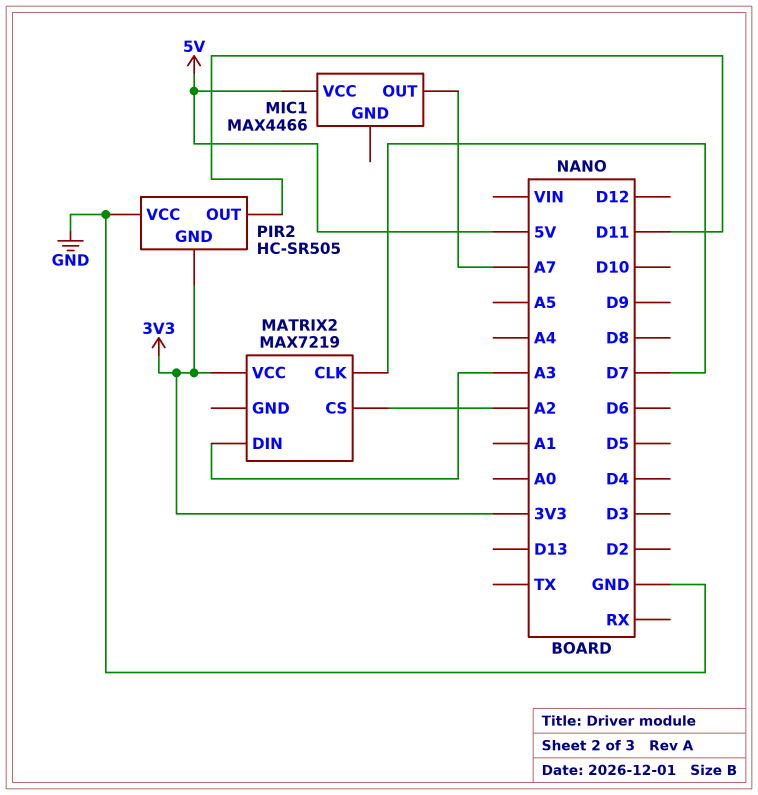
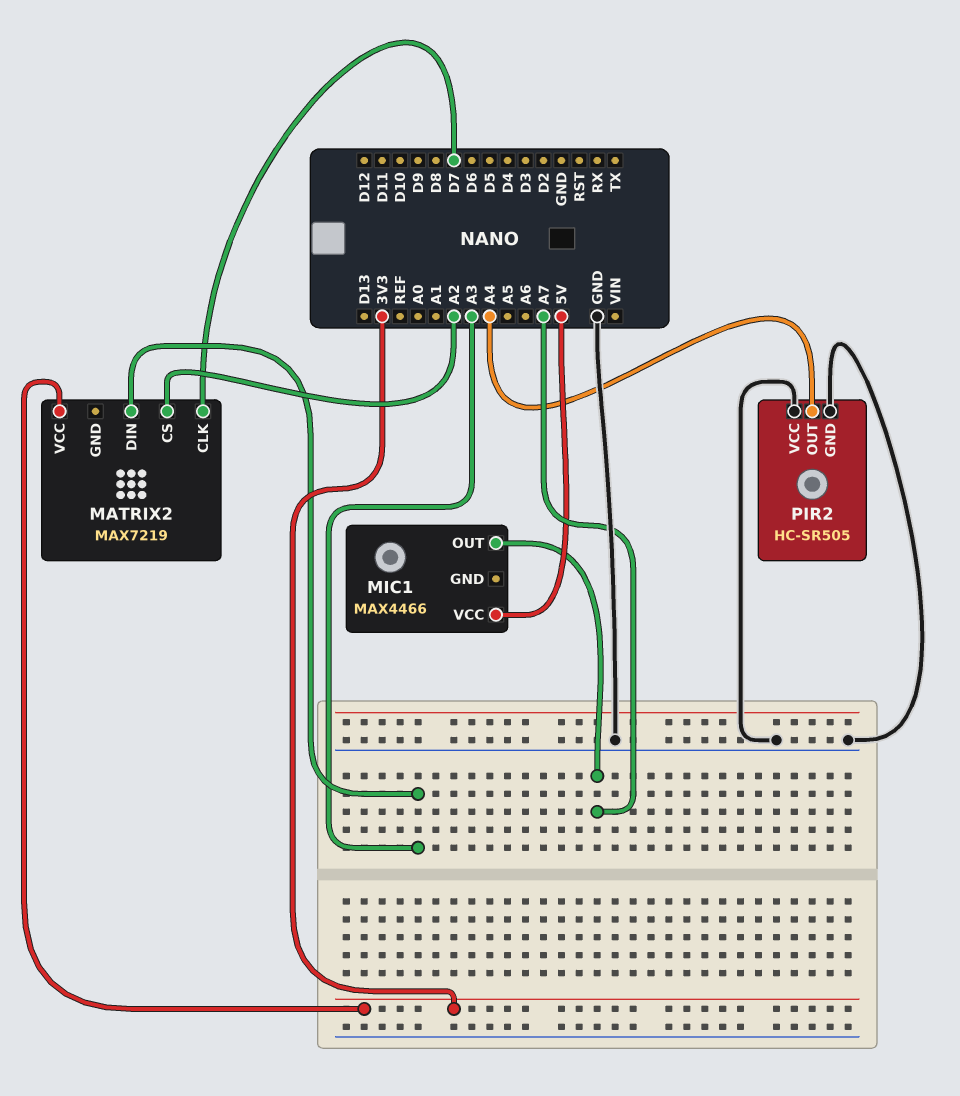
PIR2 pin GND: 3V3 -> GND
PIR2 pin OUT: D11 -> A4

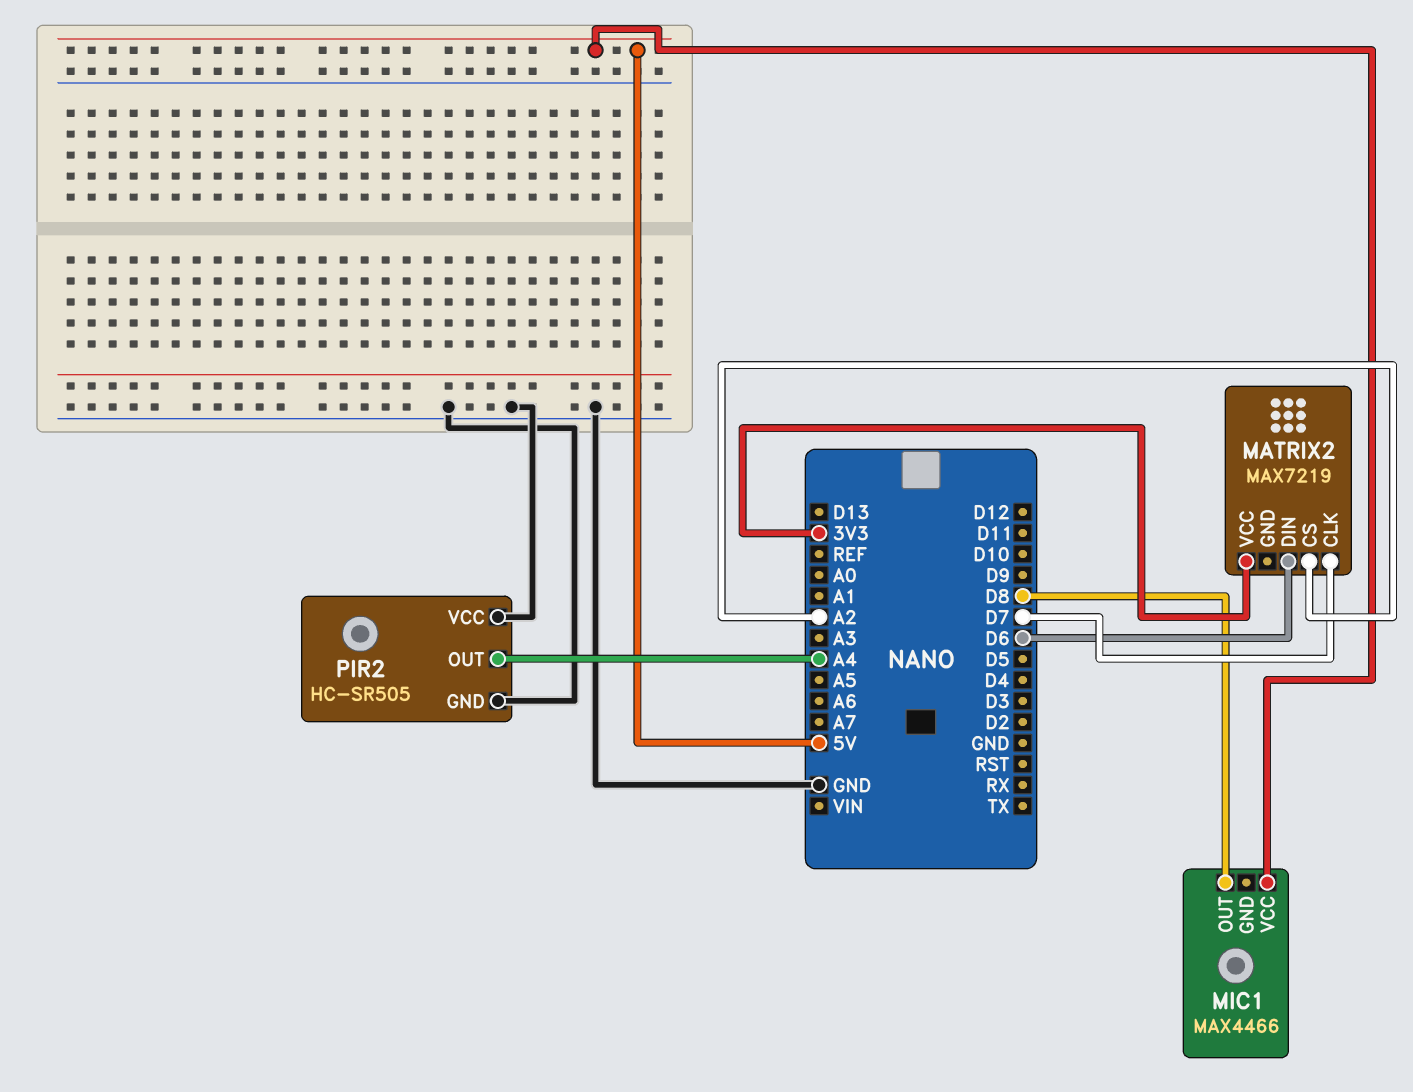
MATRIX2 pin DIN: A3 -> D6
MIC1 pin OUT: A7 -> D8

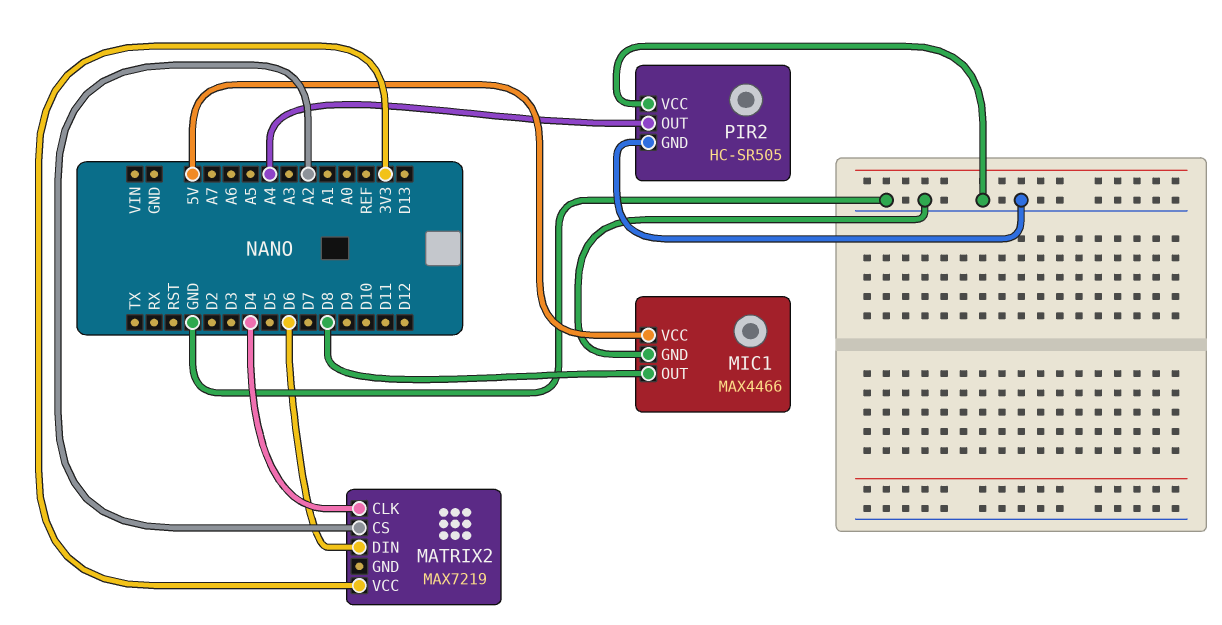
MATRIX2 pin CLK: D7 -> D4
MIC1 pin GND: none -> GND

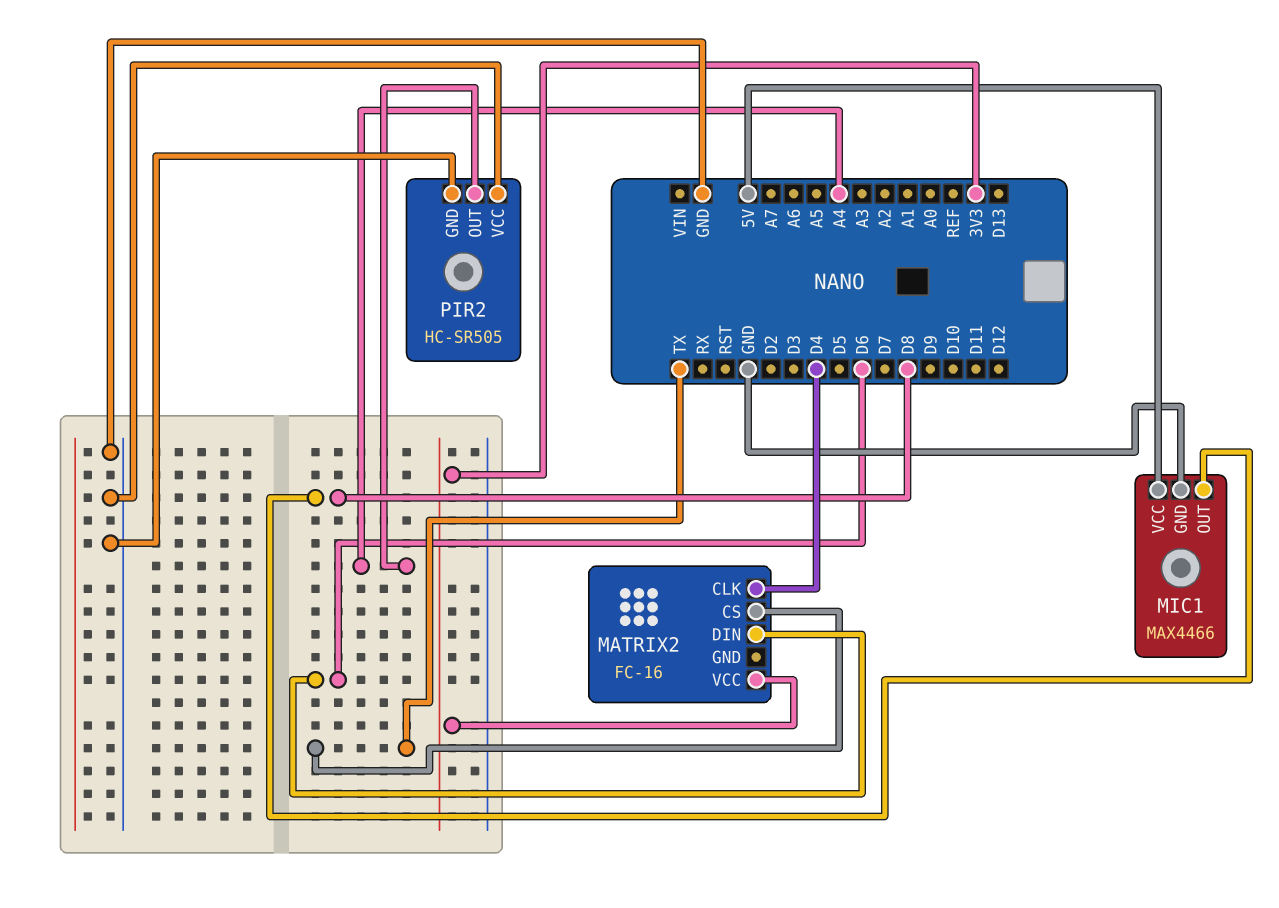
MATRIX2: MAX7219 -> FC-16
MATRIX2 pin CS: A2 -> TX

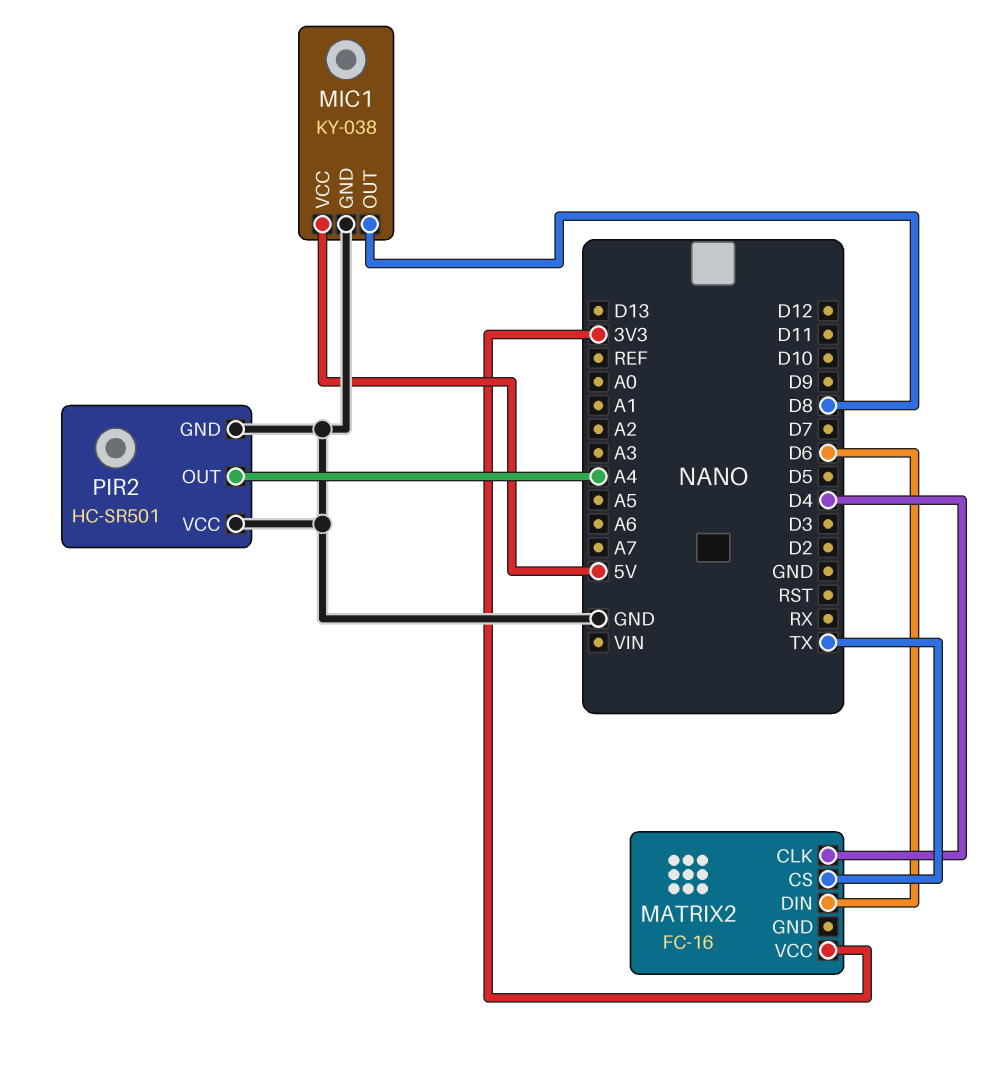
MIC1: MAX4466 -> KY-038
PIR2: HC-SR505 -> HC-SR501

